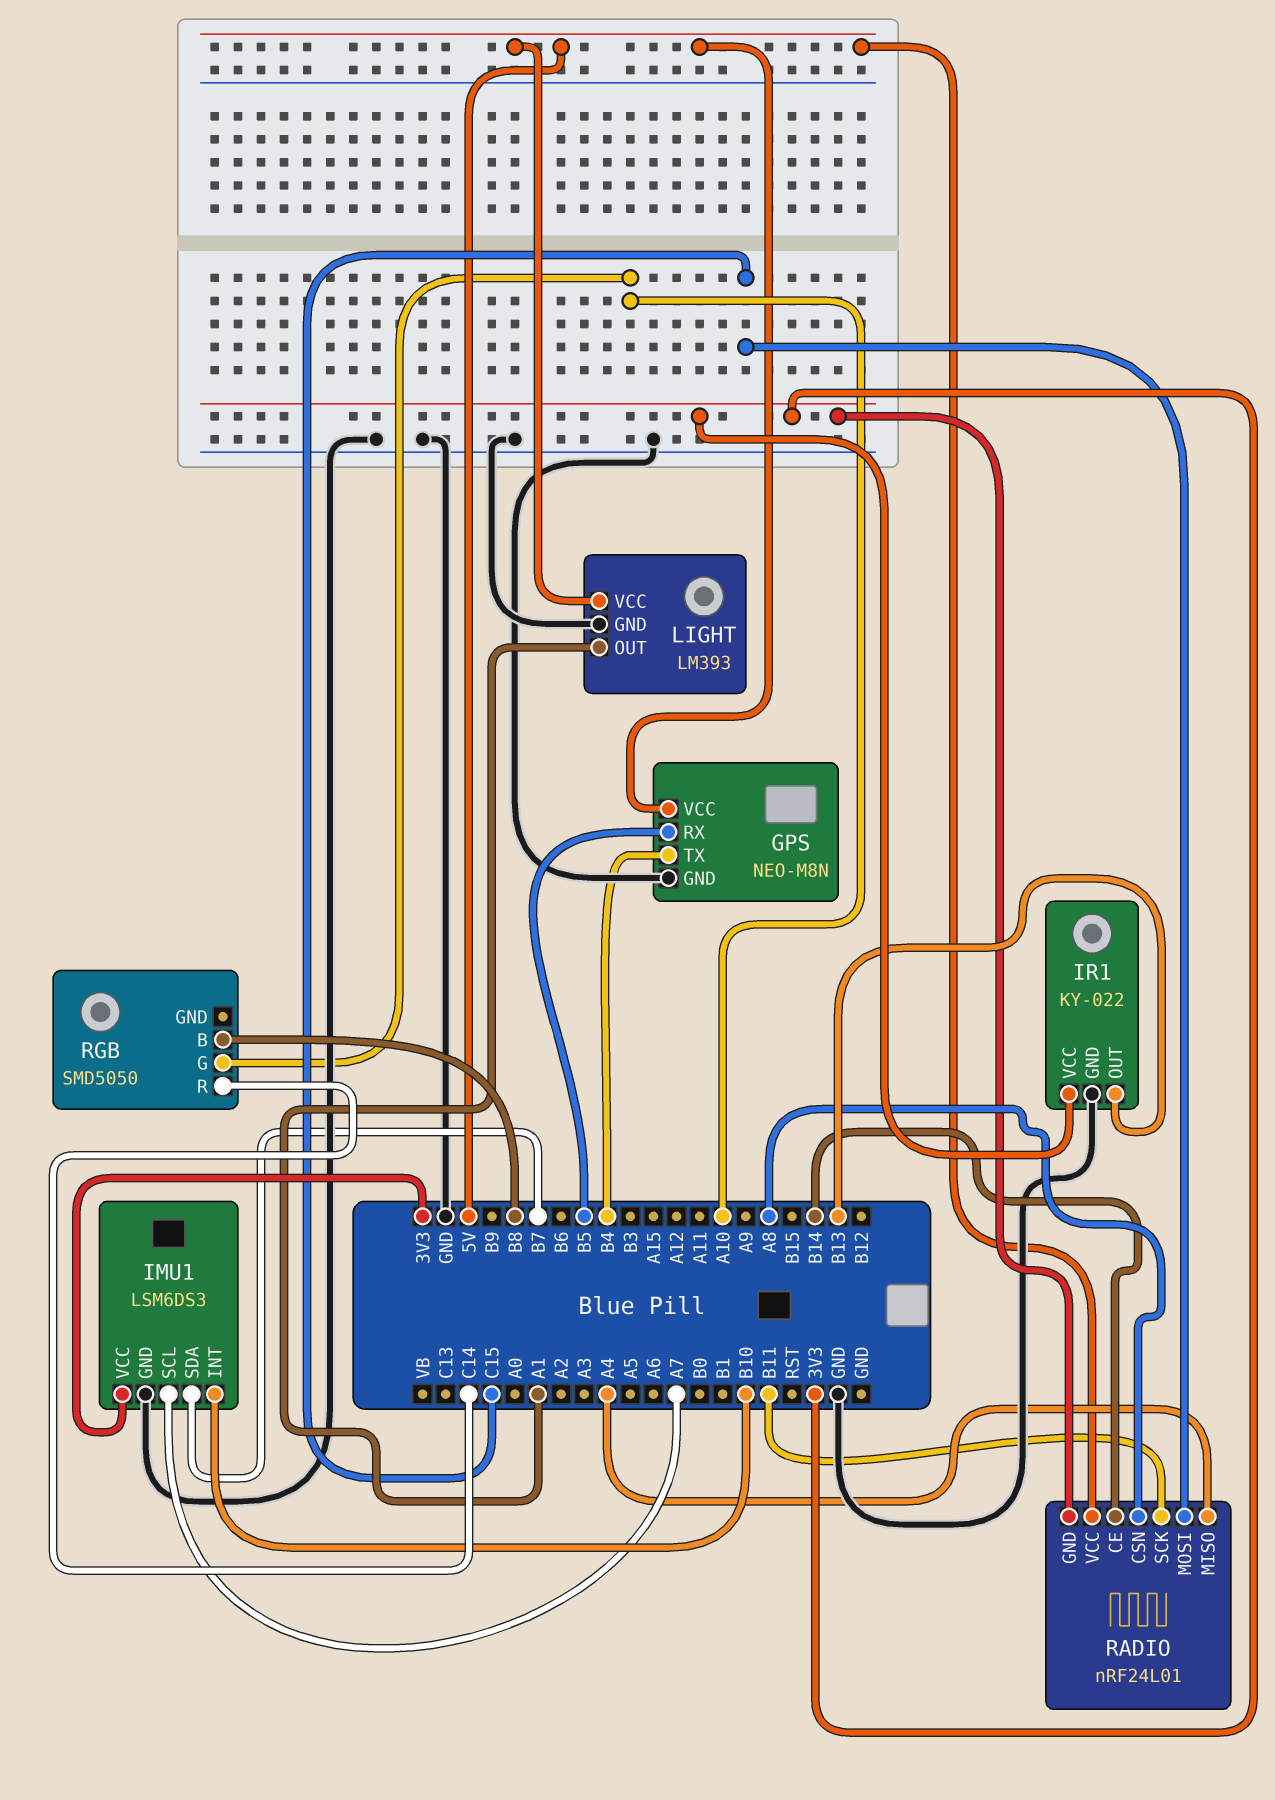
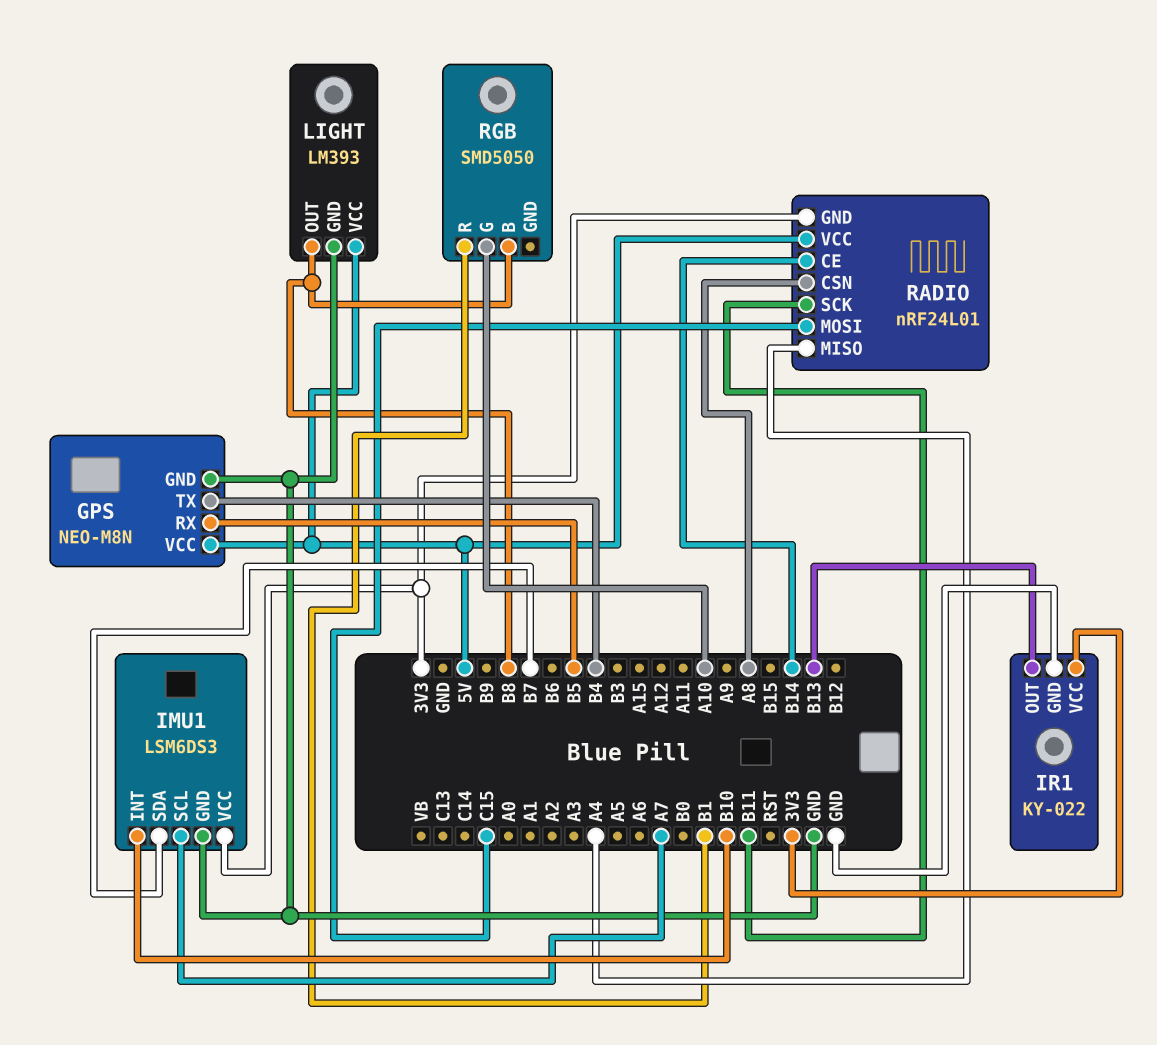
LIGHT pin OUT: A1 -> B8
RGB pin R: C14 -> B1

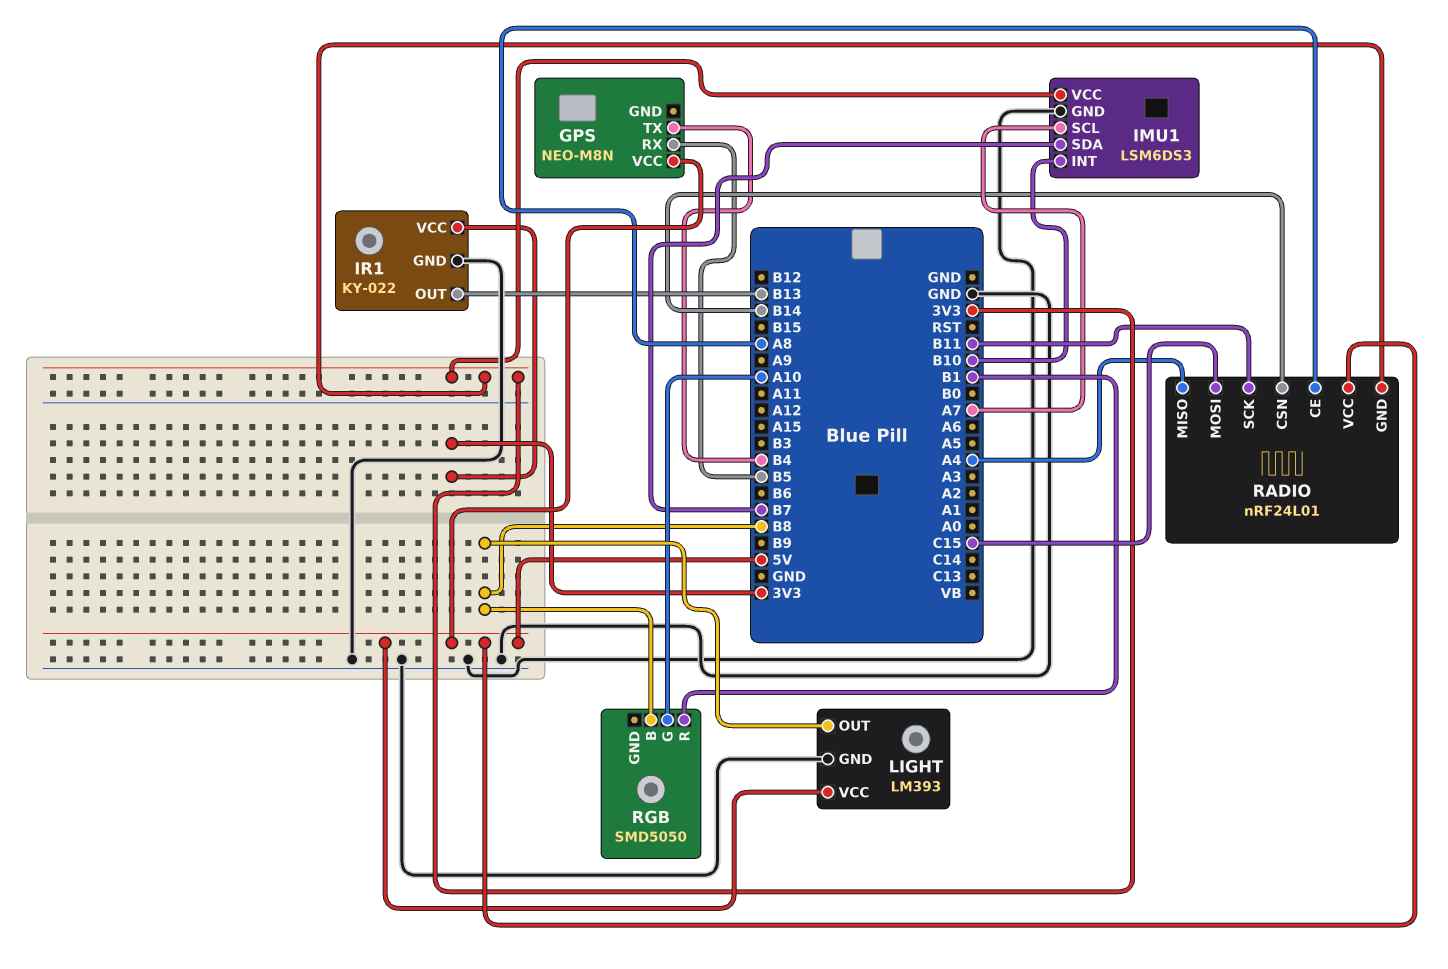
GPS pin GND: GND -> none
RADIO pin CE: B14 -> A8
RADIO pin CSN: A8 -> B14

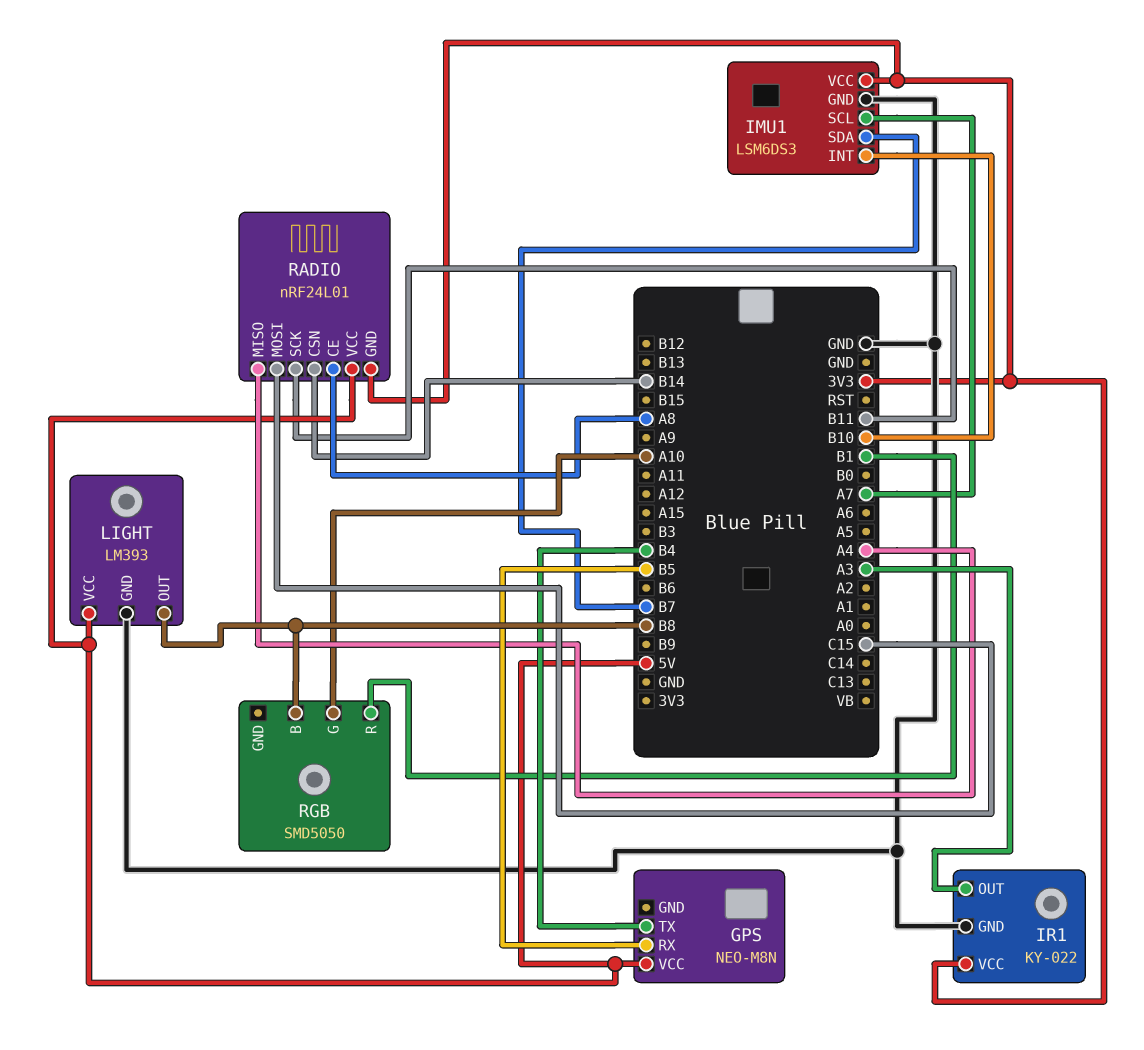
IR1 pin OUT: B13 -> A3

